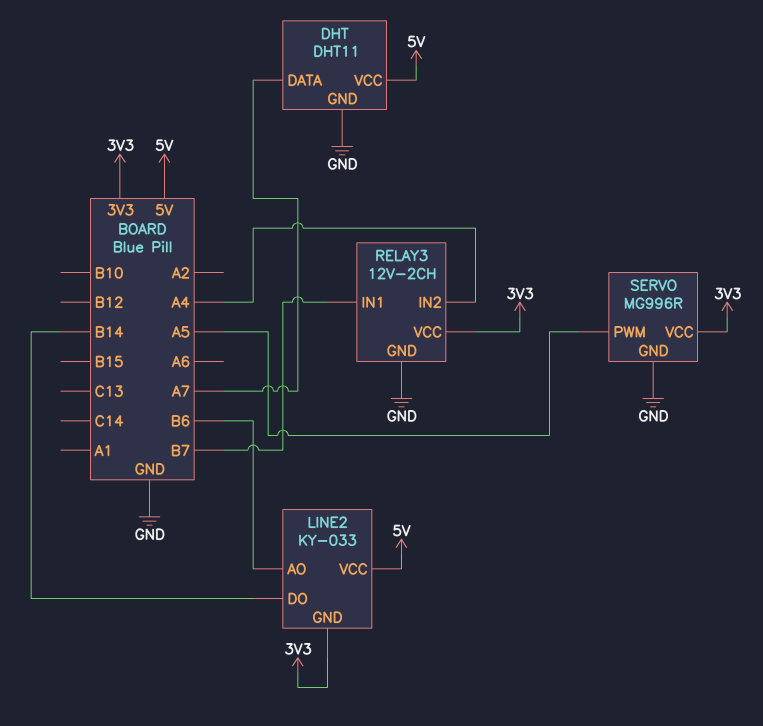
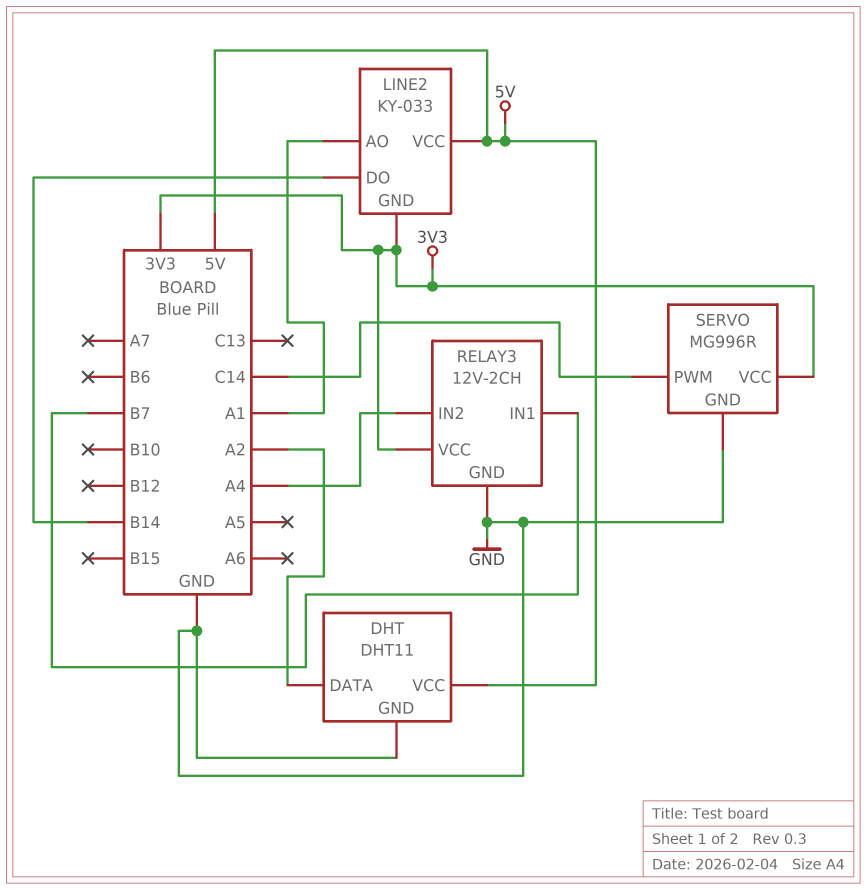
DHT pin DATA: A7 -> A2
LINE2 pin AO: B6 -> A1
SERVO pin PWM: A5 -> C14

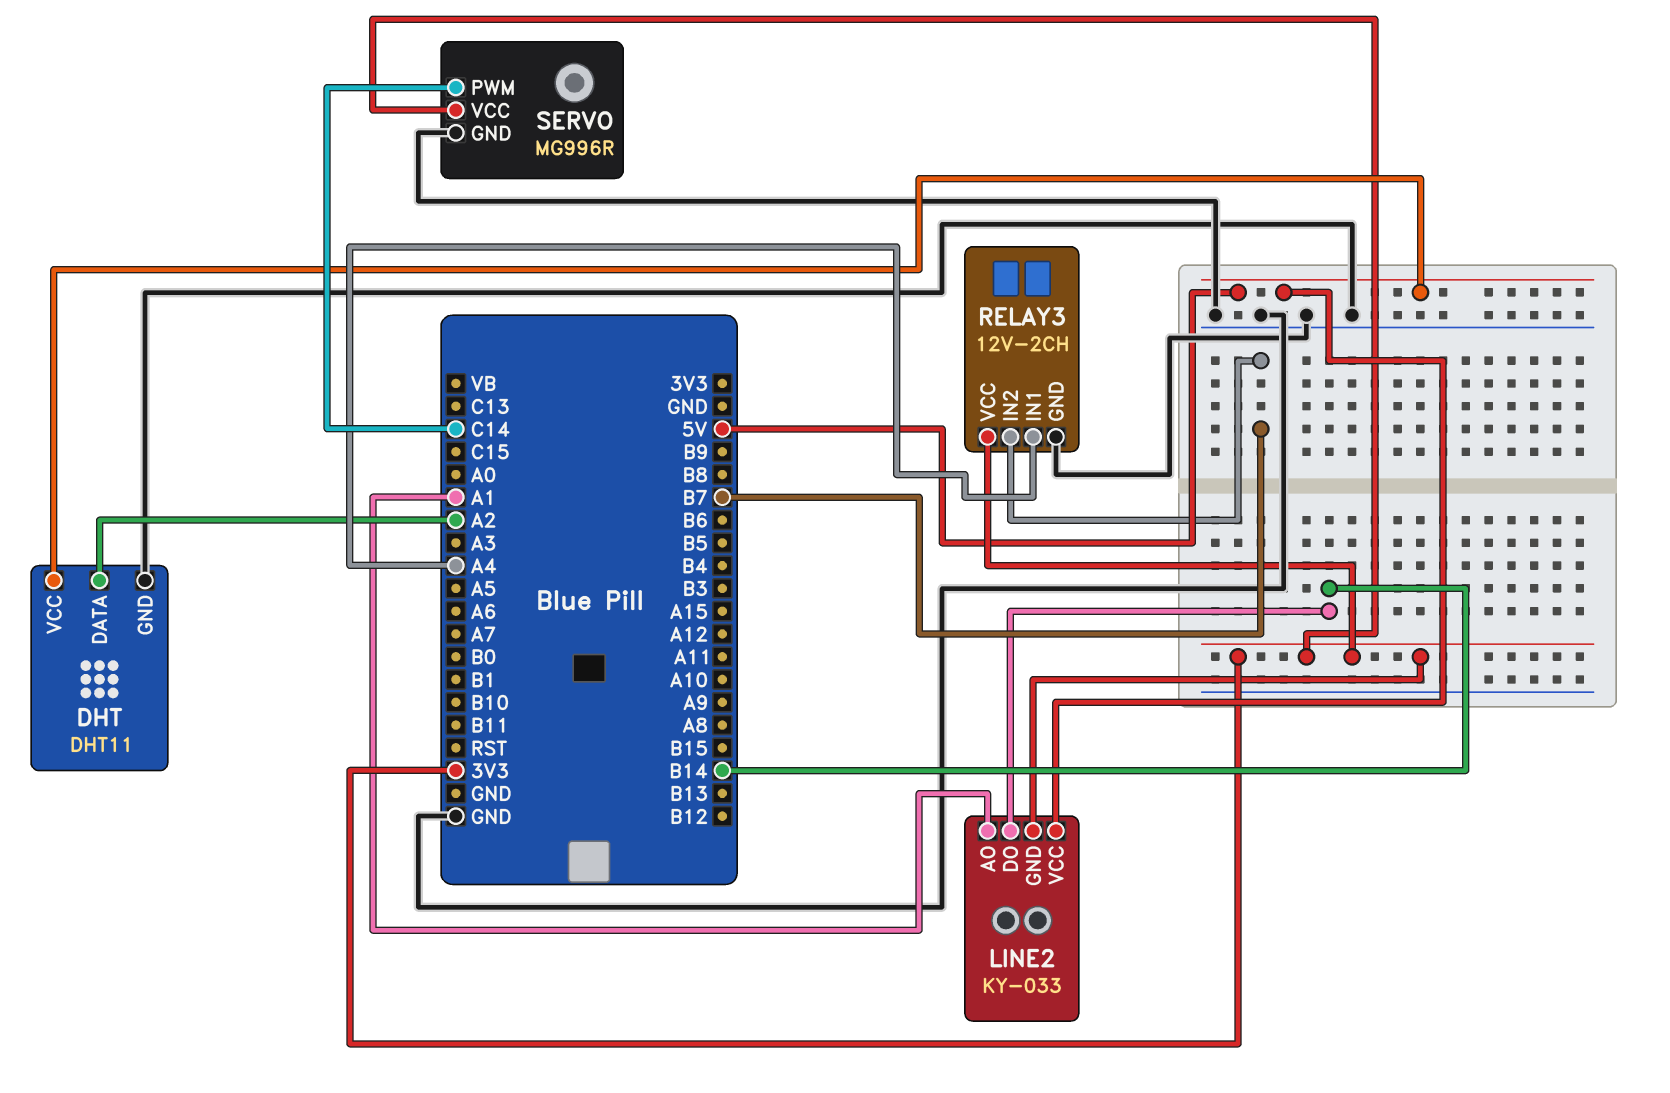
RELAY3 pin IN1: B7 -> A4
RELAY3 pin IN2: A4 -> B7

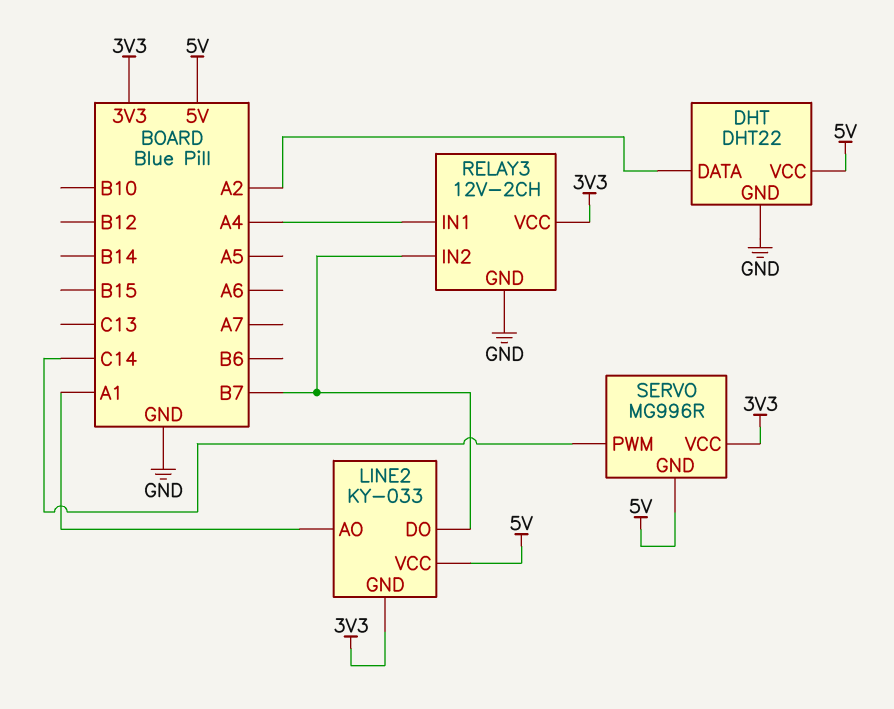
DHT: DHT11 -> DHT22
LINE2 pin DO: B14 -> B7
SERVO pin GND: GND -> 5V

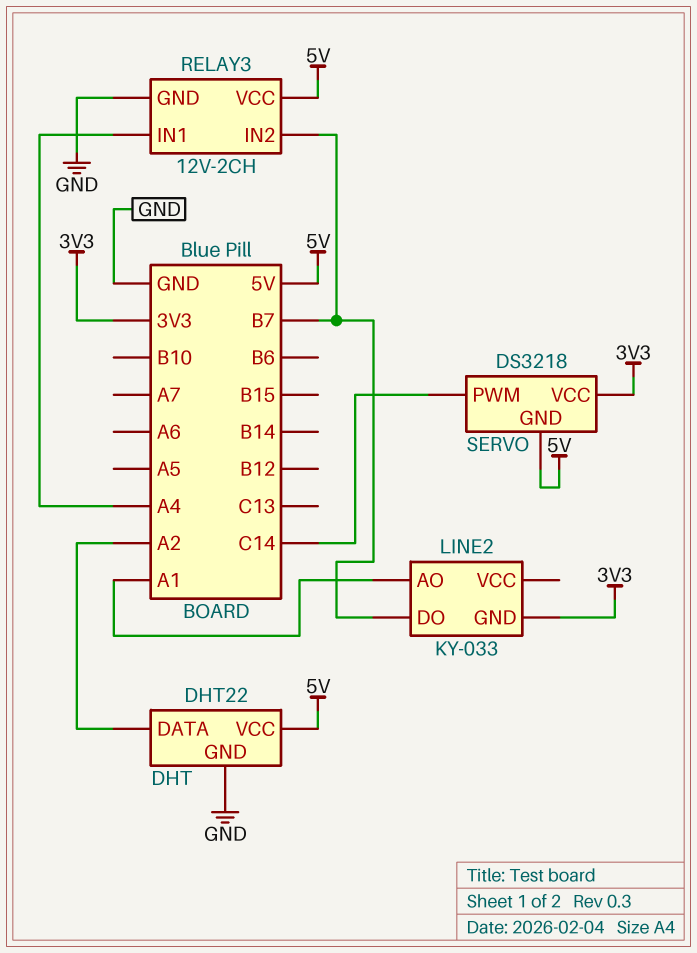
LINE2 pin VCC: 5V -> none
RELAY3 pin VCC: 3V3 -> 5V
SERVO: MG996R -> DS3218

